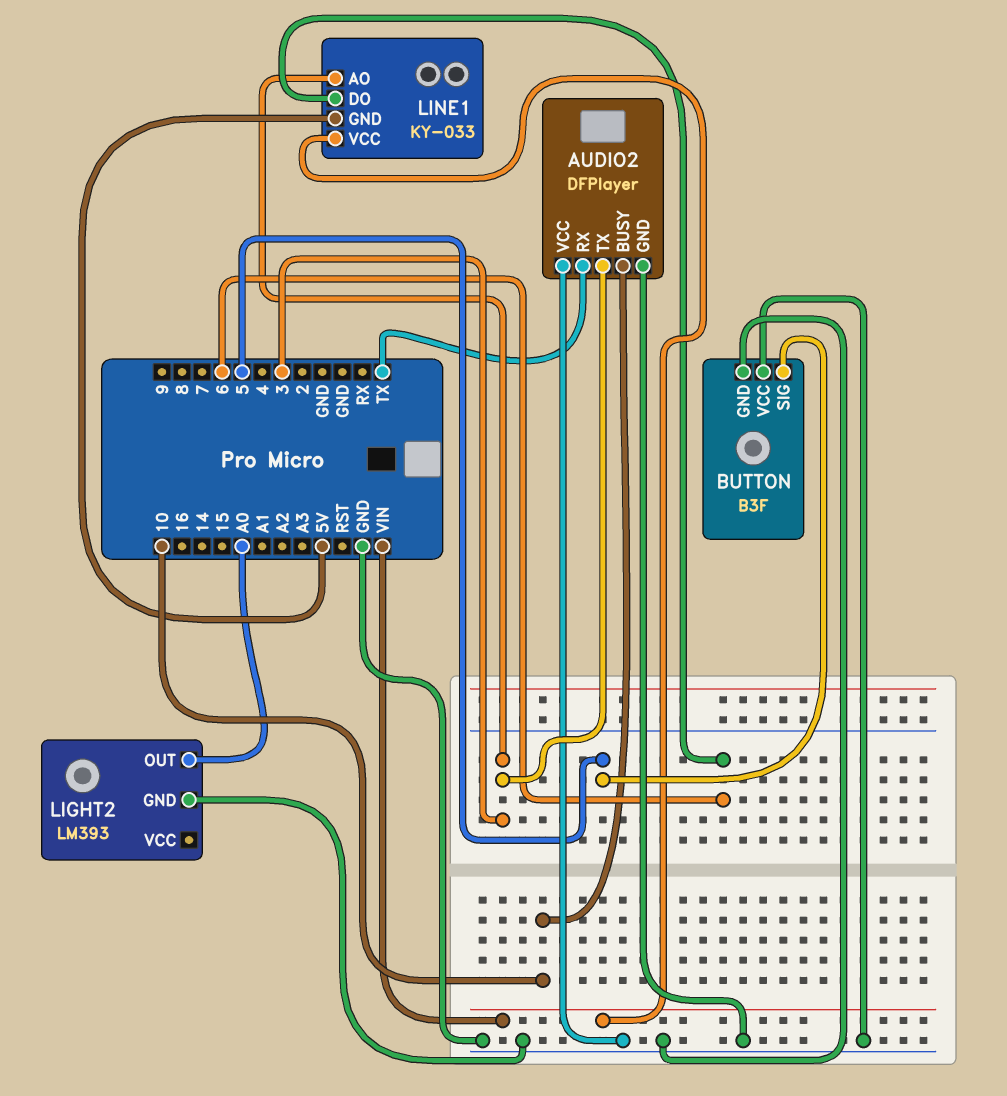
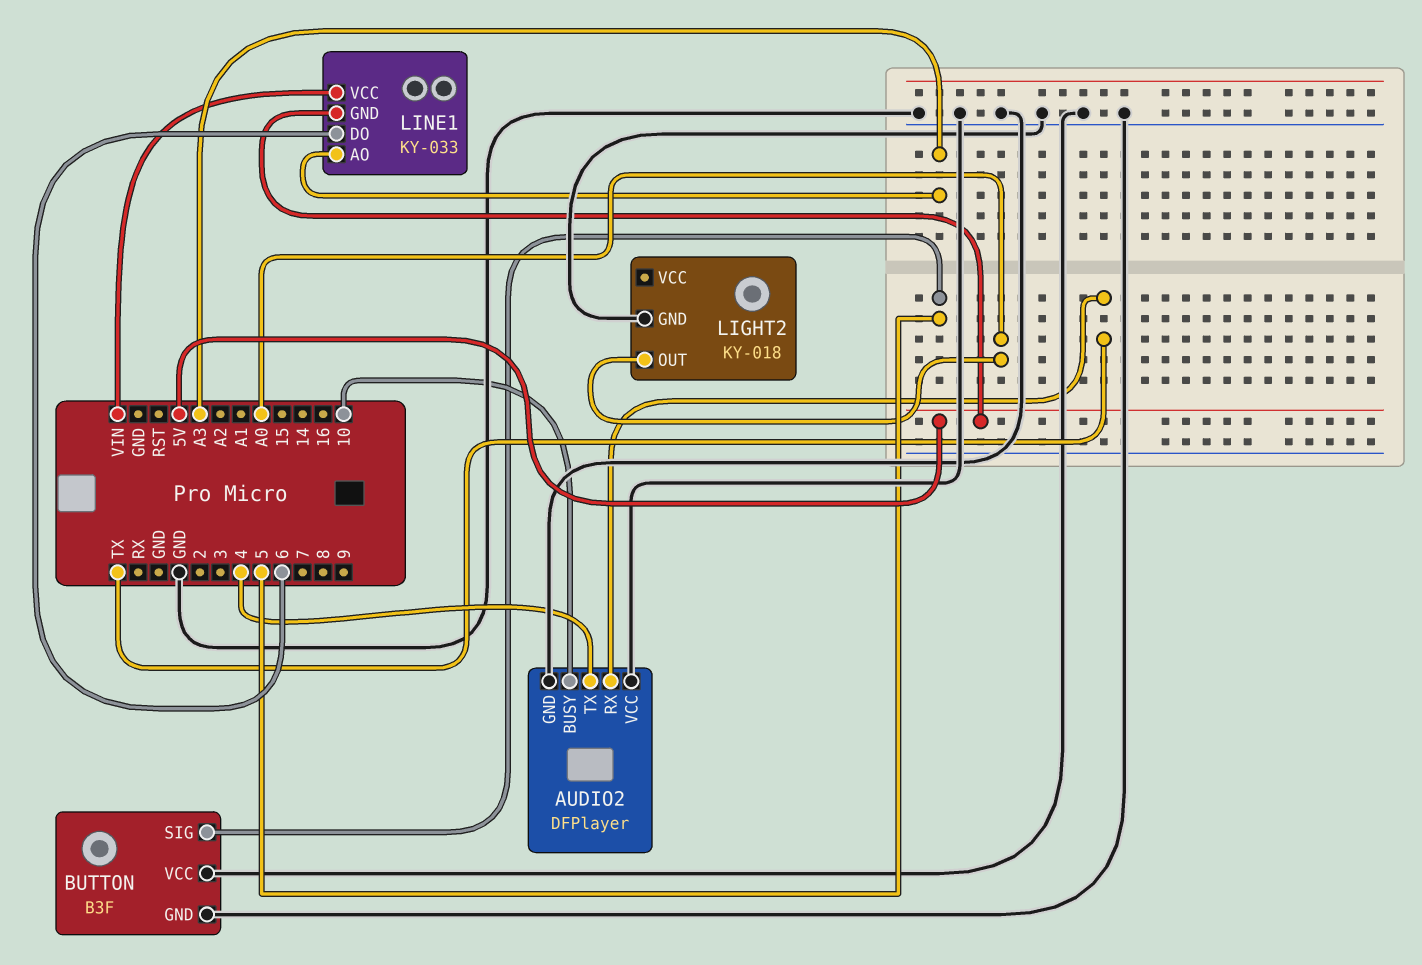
AUDIO2 pin TX: 3 -> 4
LIGHT2: LM393 -> KY-018
LINE1 pin AO: 3 -> A3

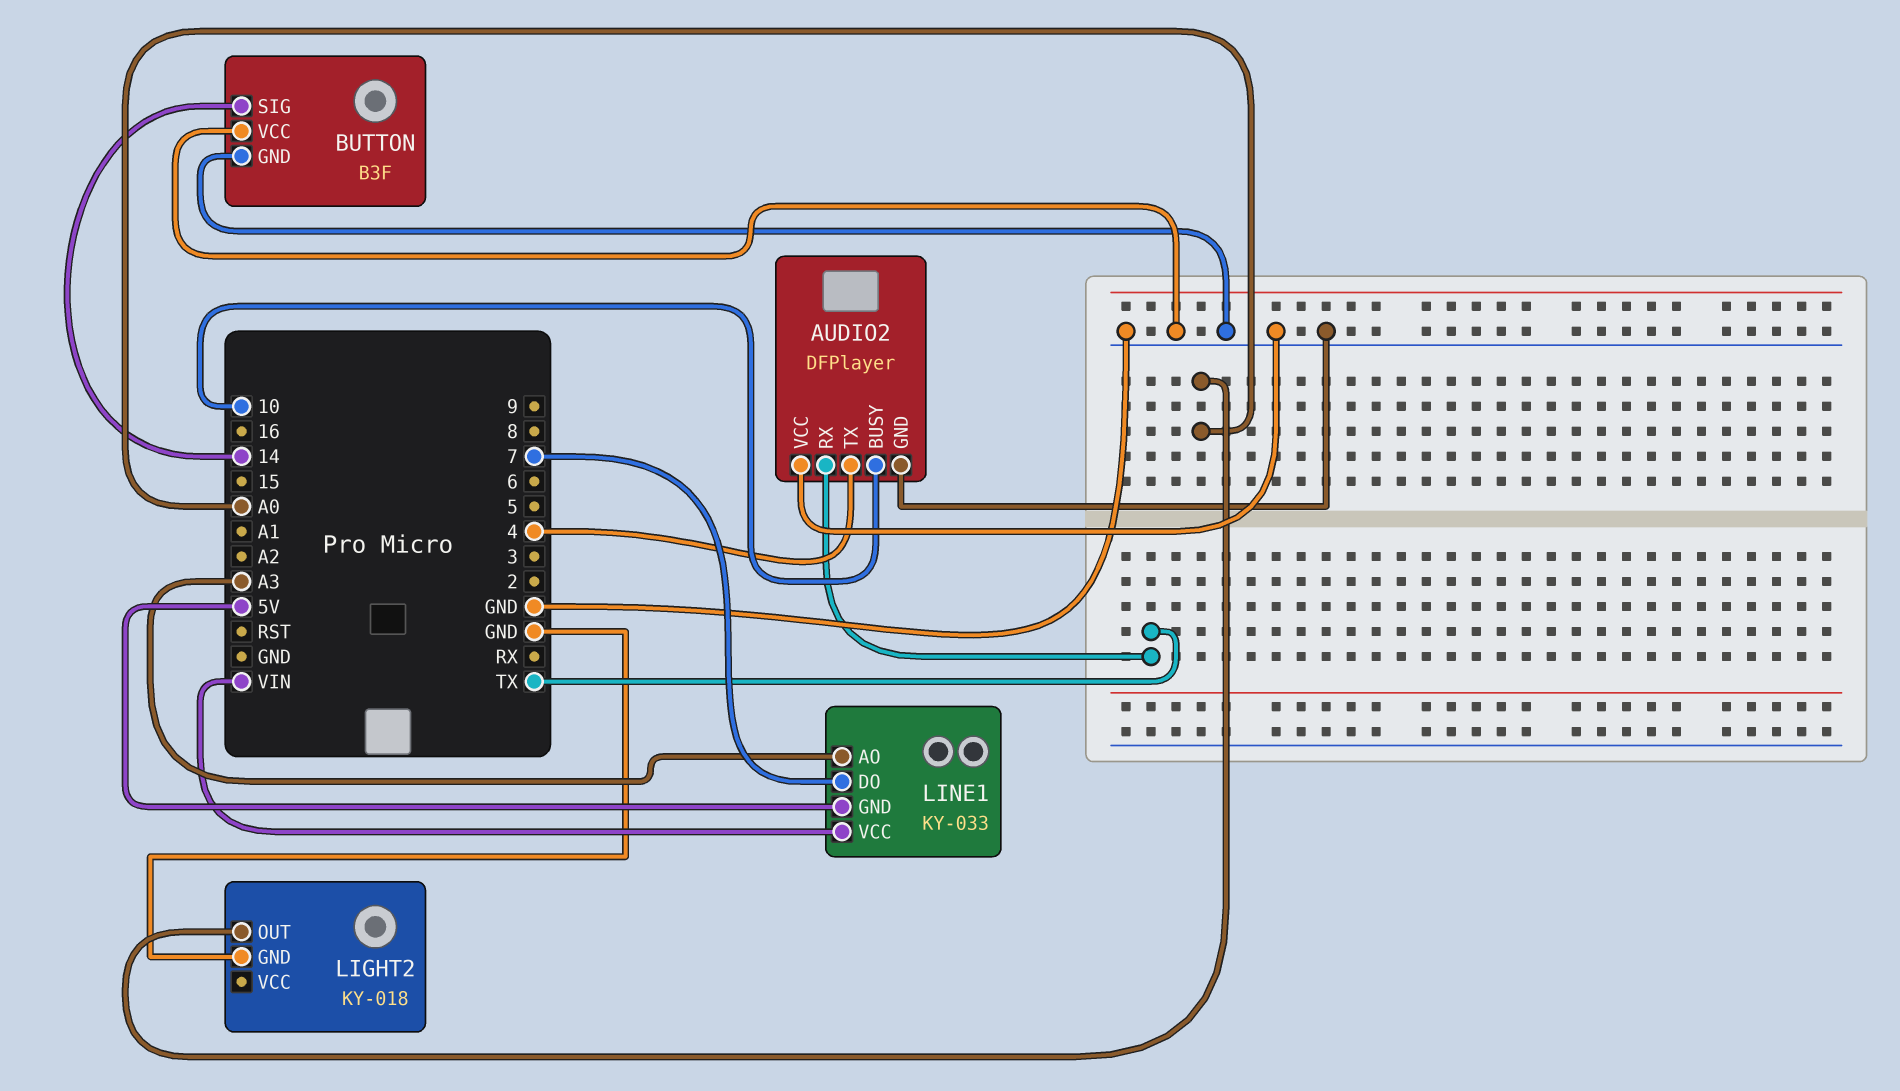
BUTTON pin SIG: 5 -> 14
LINE1 pin DO: 6 -> 7

